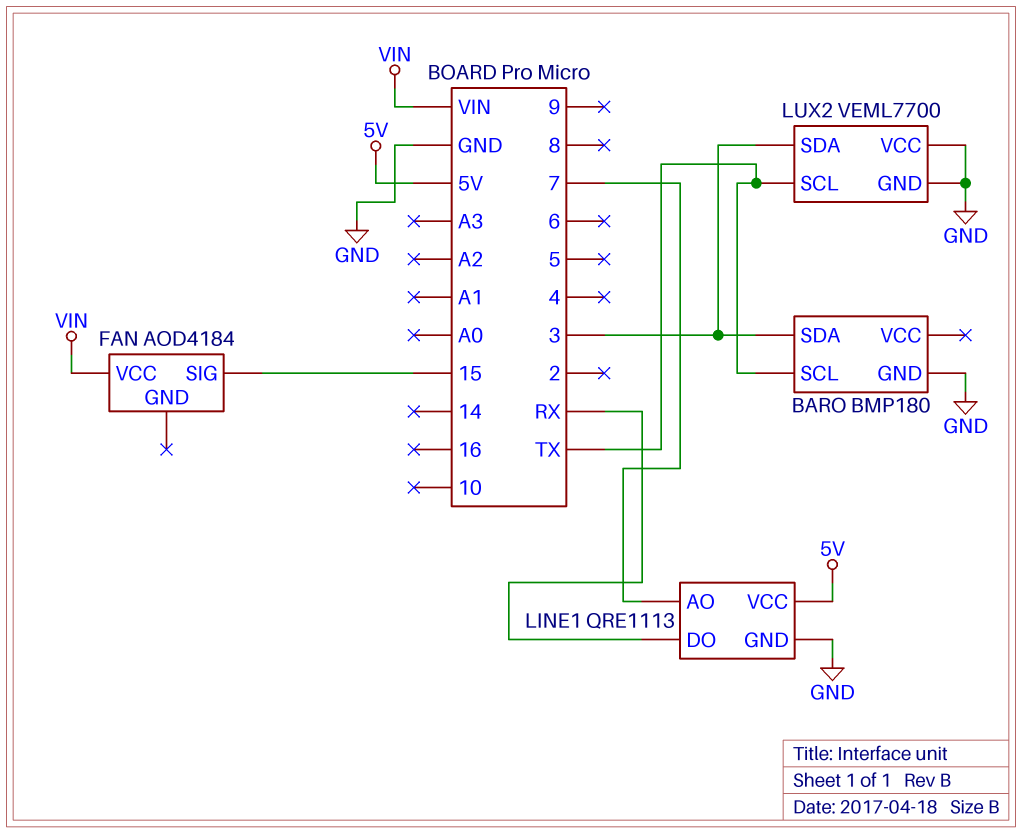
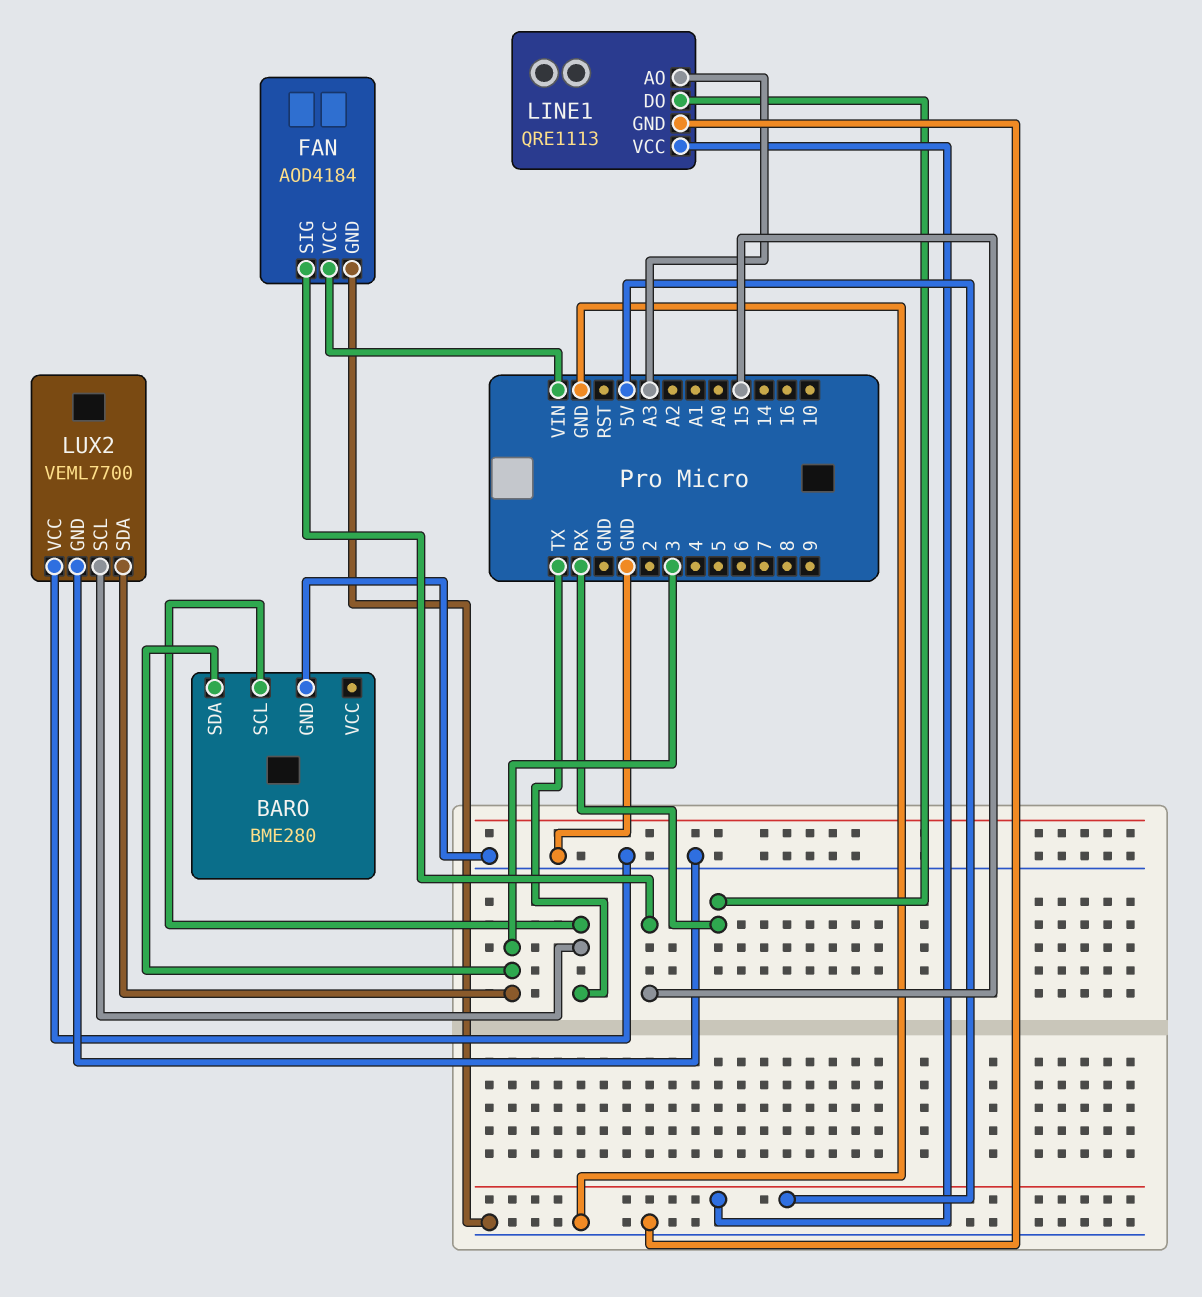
BARO: BMP180 -> BME280
FAN pin GND: none -> GND
LINE1 pin AO: 7 -> A3

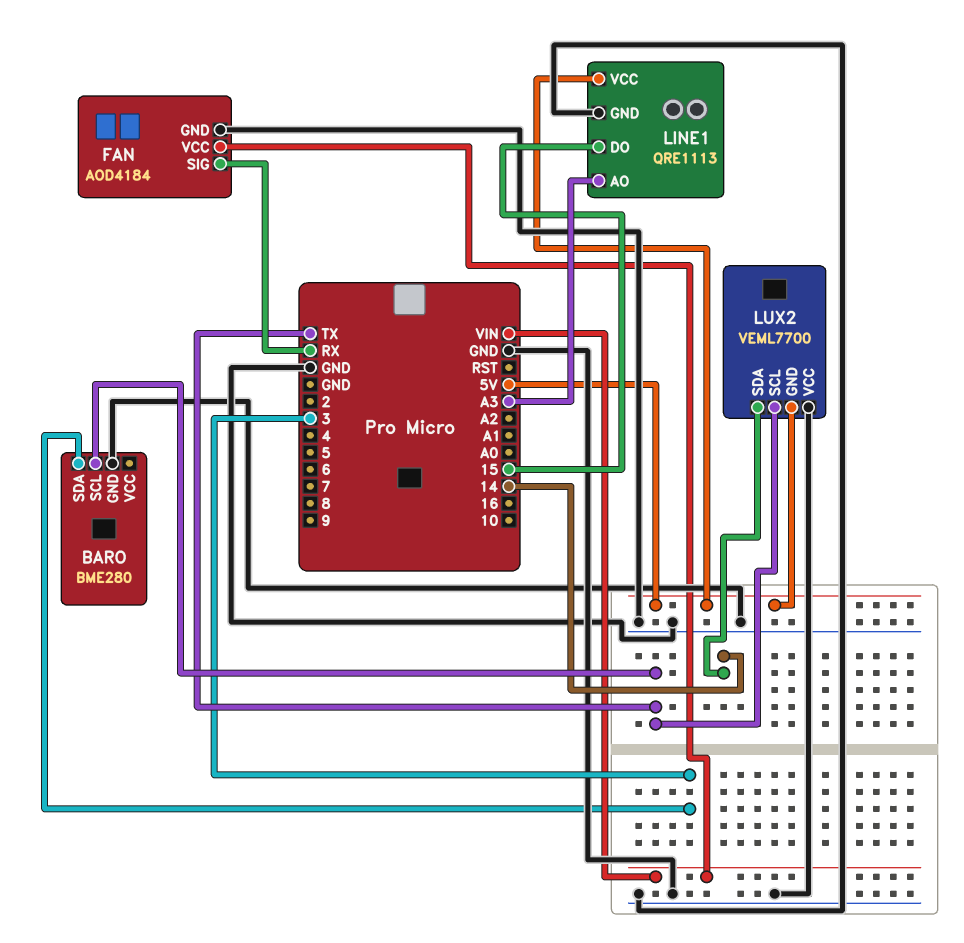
FAN pin SIG: 15 -> RX
LINE1 pin DO: RX -> 15
LUX2 pin GND: GND -> 5V
LUX2 pin SDA: 3 -> 14

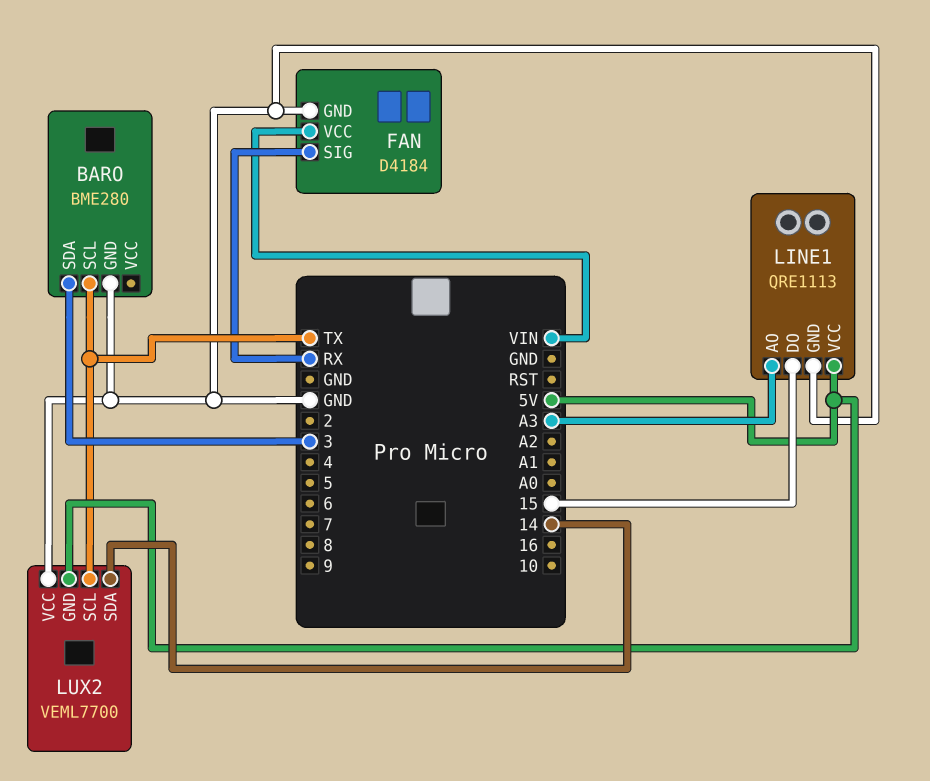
FAN: AOD4184 -> D4184

